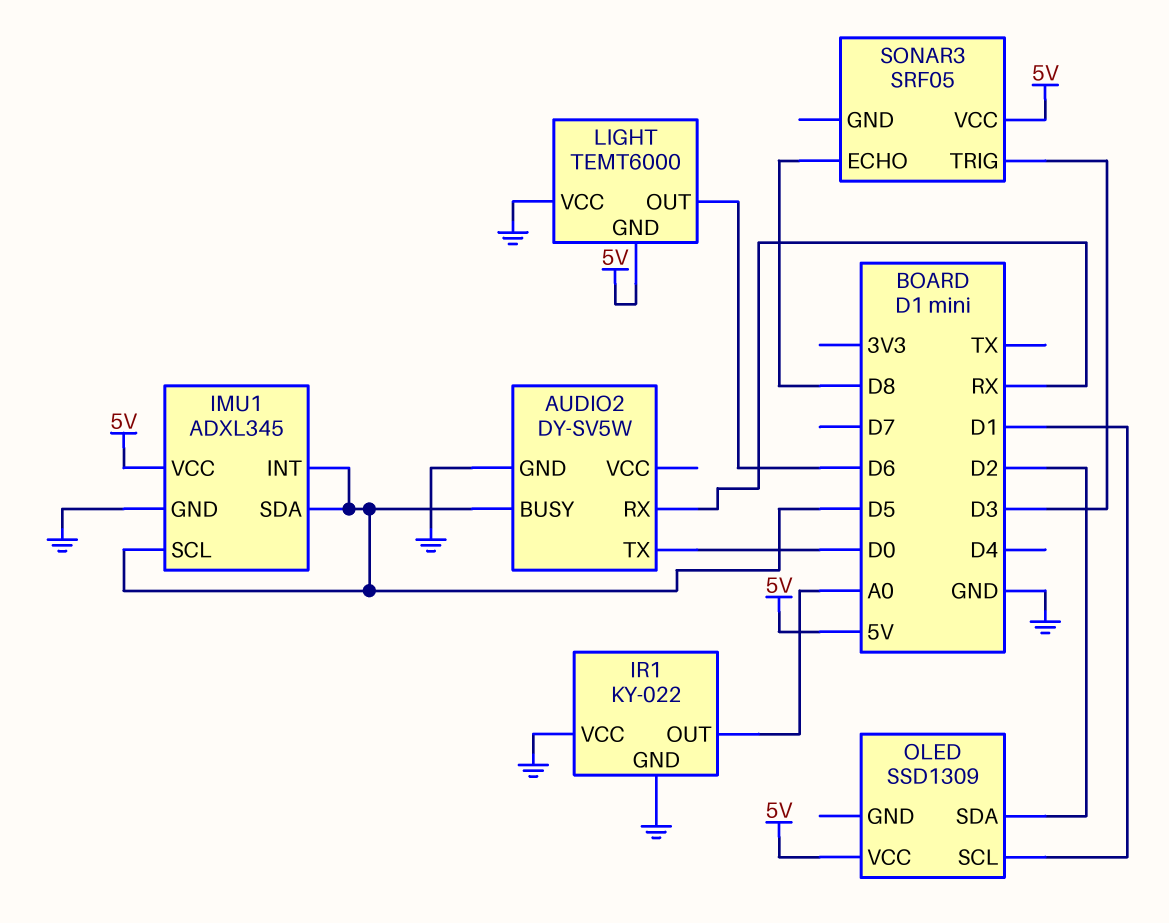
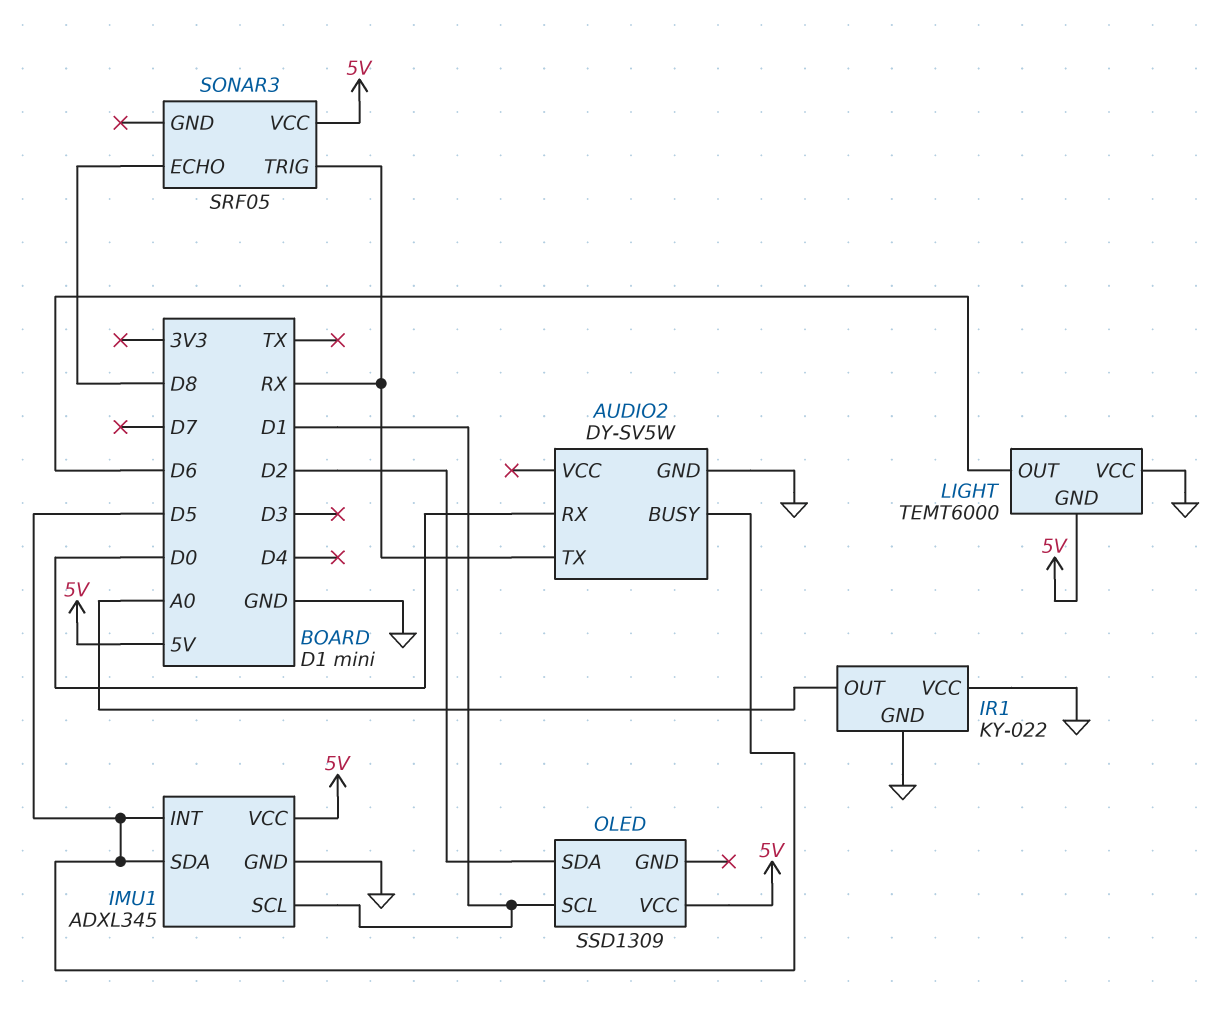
AUDIO2 pin RX: RX -> D0
AUDIO2 pin TX: D0 -> RX
IMU1 pin SCL: D5 -> D1
SONAR3 pin TRIG: D3 -> RX

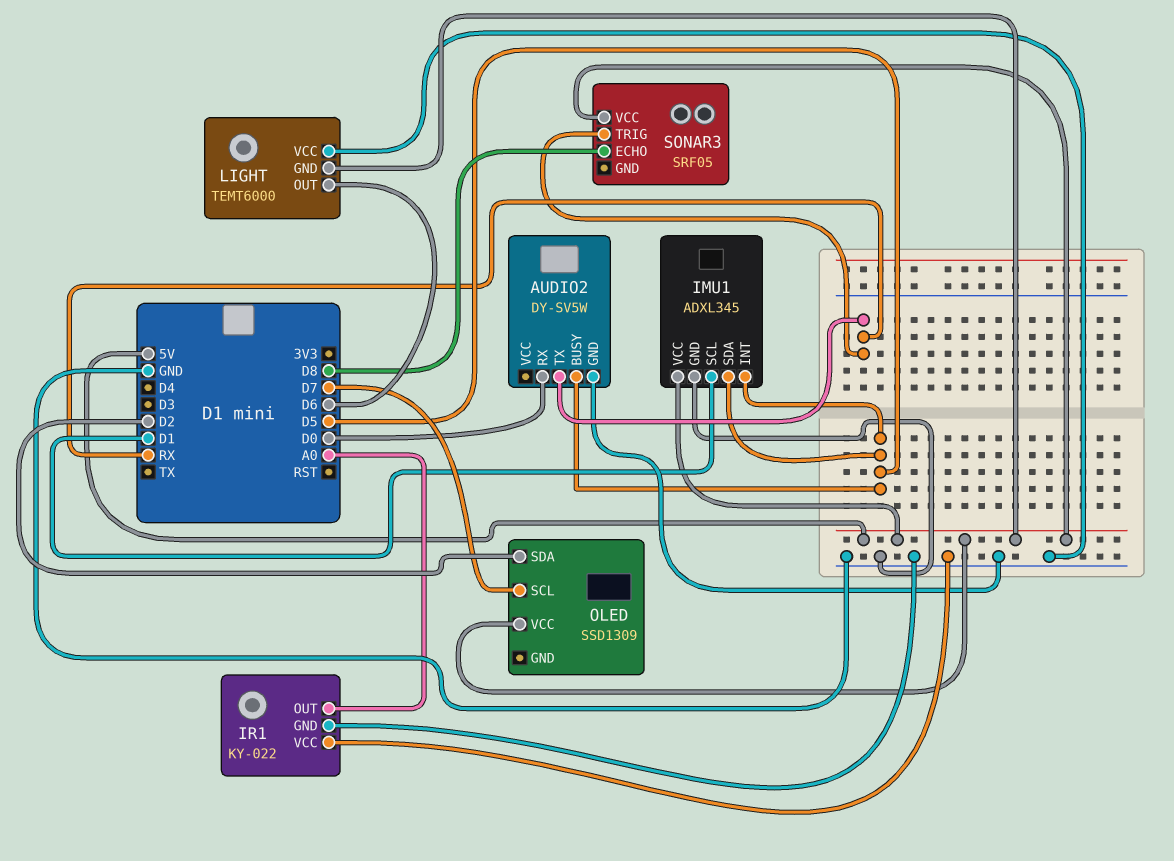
OLED pin SCL: D1 -> D7

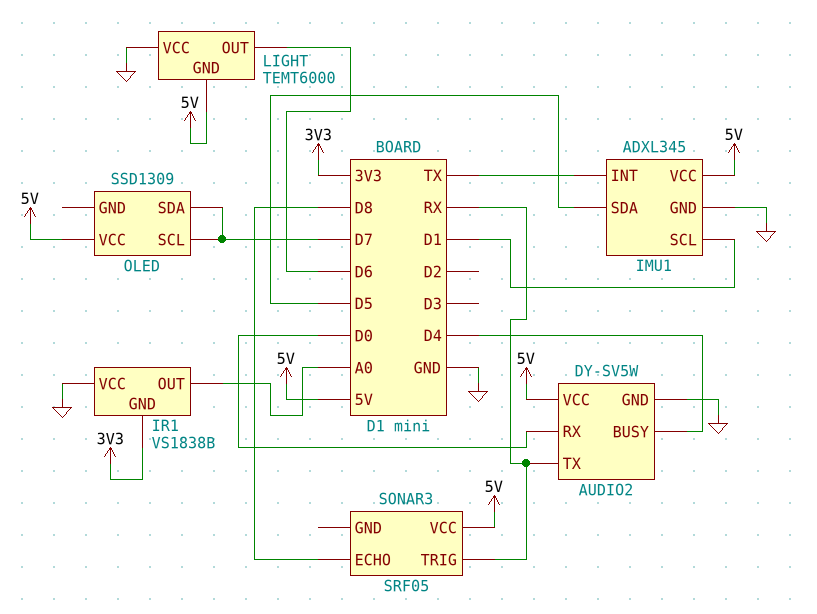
AUDIO2 pin BUSY: D5 -> D4
AUDIO2 pin VCC: none -> 5V
IMU1 pin INT: D5 -> TX
IR1: KY-022 -> VS1838B
IR1 pin GND: GND -> 3V3
OLED pin SDA: D2 -> D7

